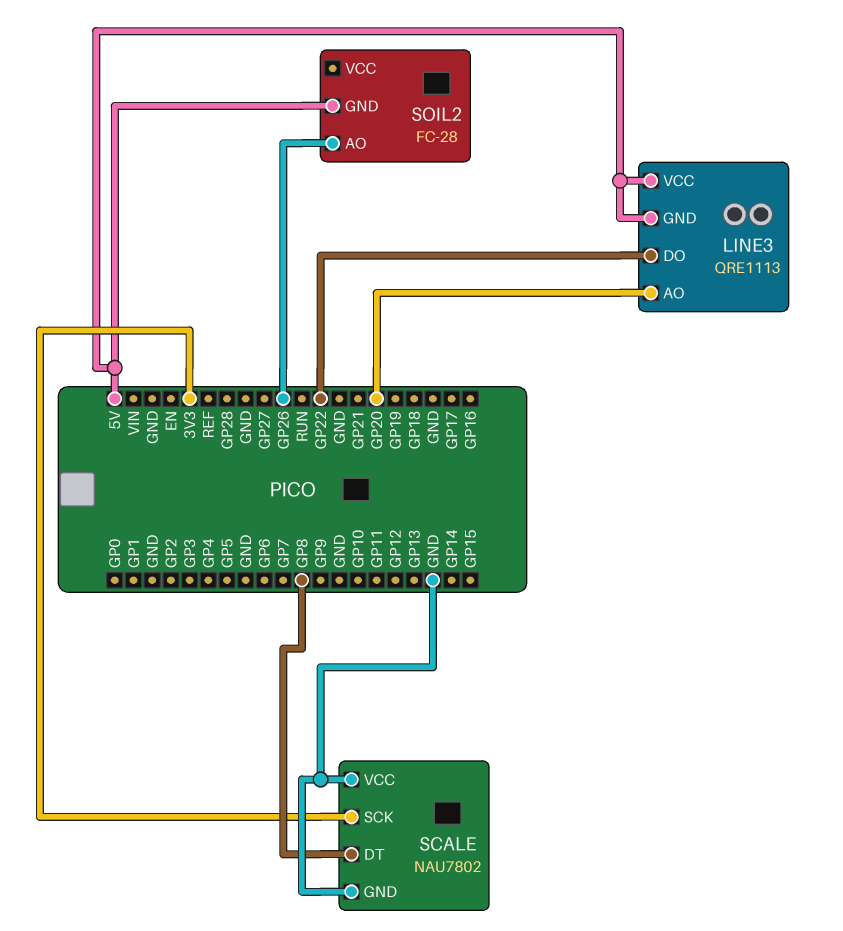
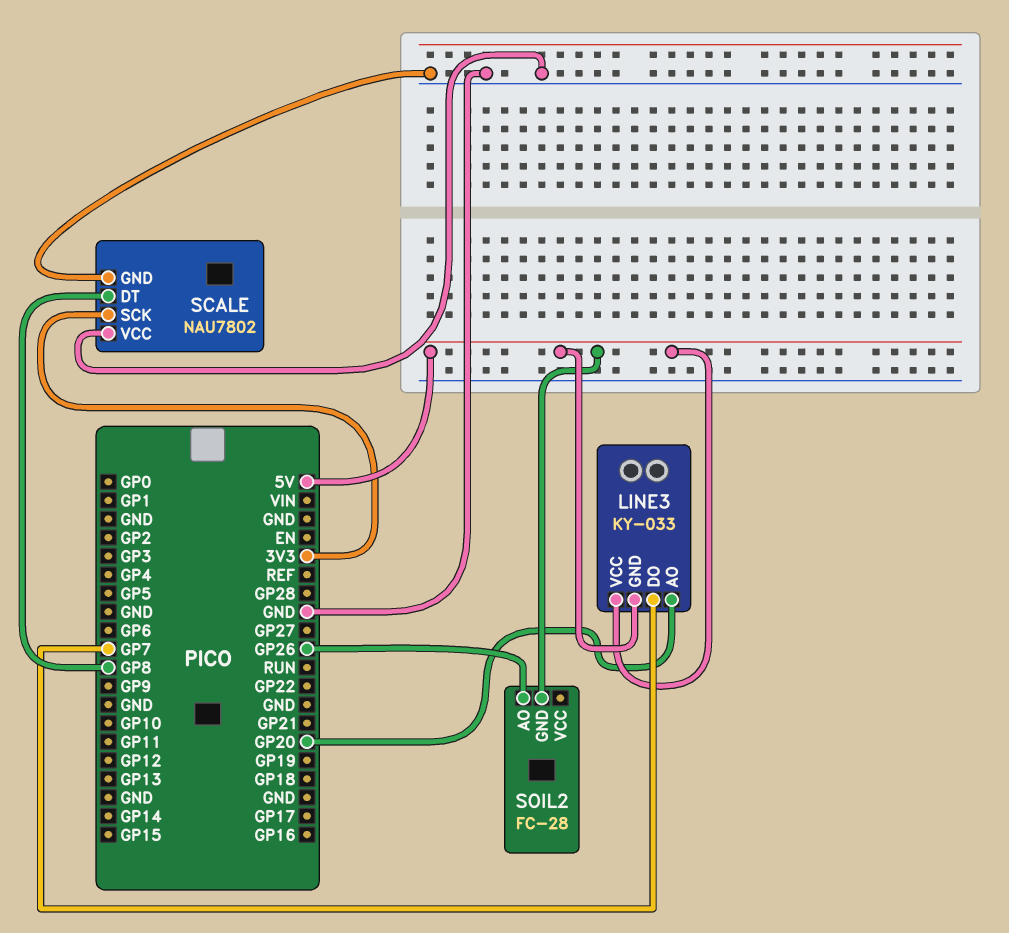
LINE3: QRE1113 -> KY-033
LINE3 pin DO: GP22 -> GP7

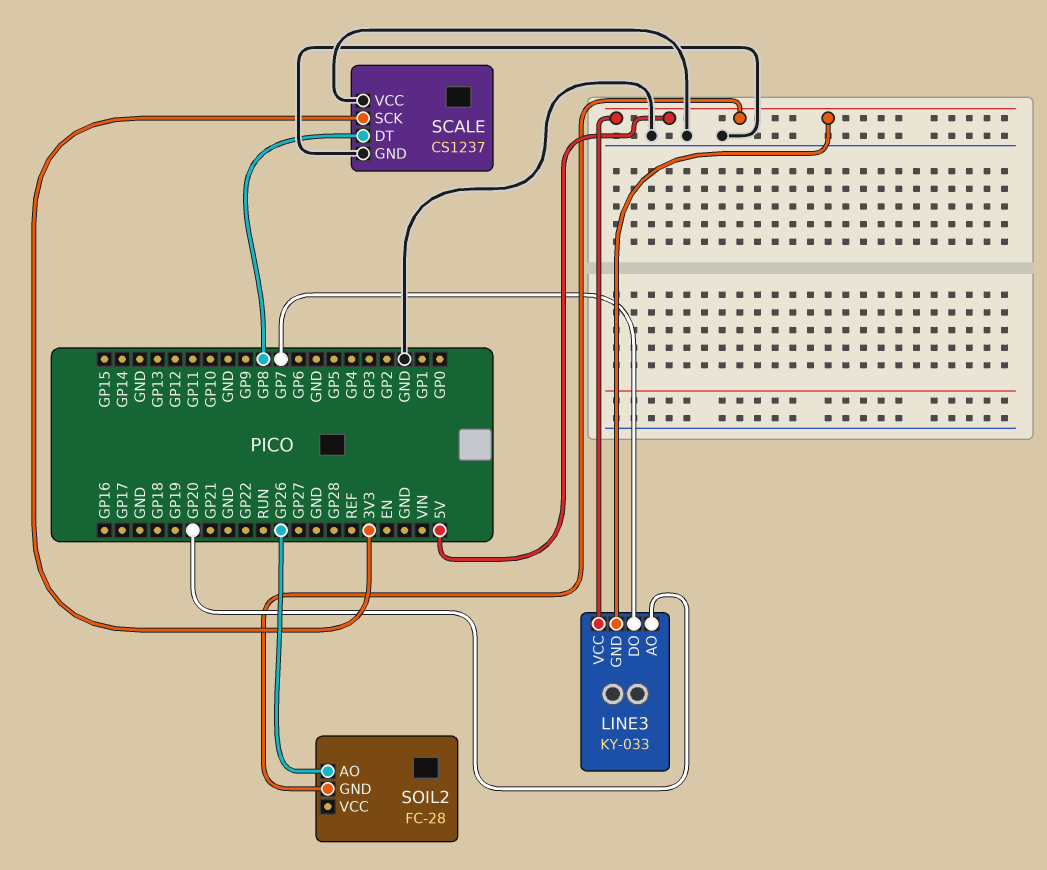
SCALE: NAU7802 -> CS1237

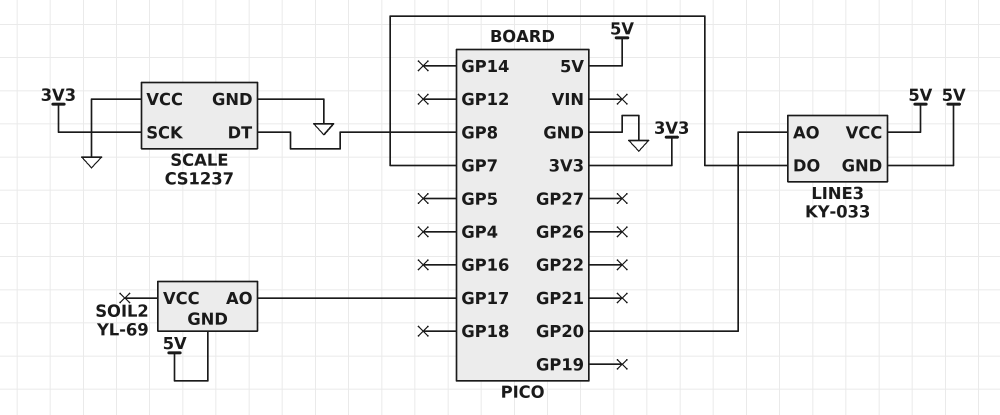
SOIL2: FC-28 -> YL-69
SOIL2 pin AO: GP26 -> GP17

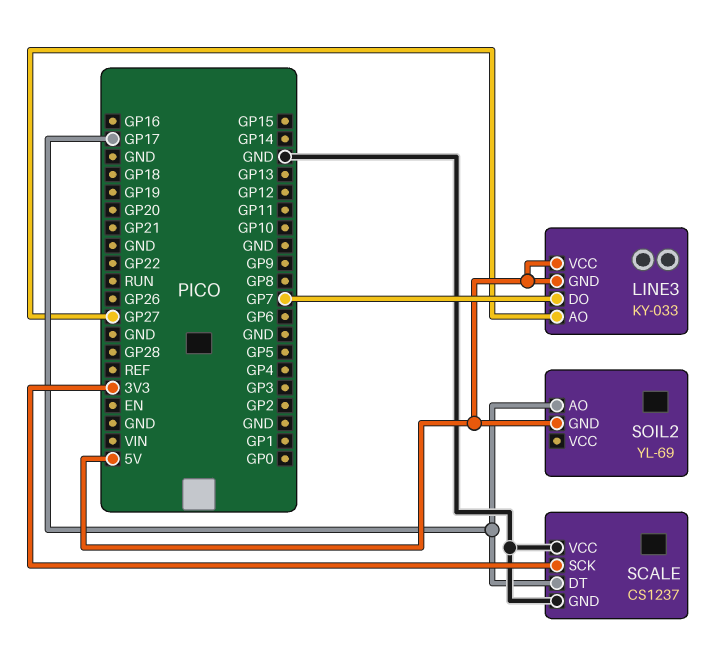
LINE3 pin AO: GP20 -> GP27
SCALE pin DT: GP8 -> GP17

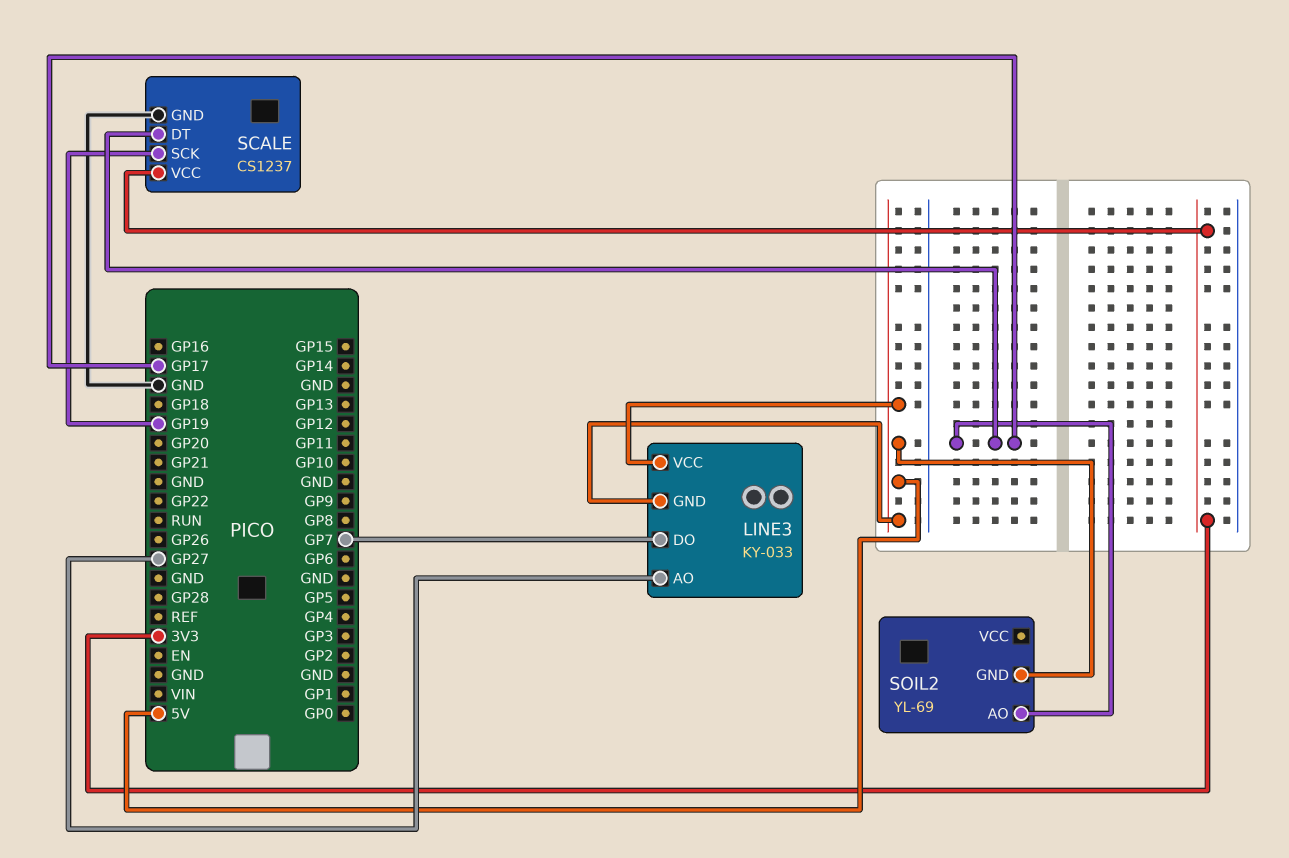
SCALE pin SCK: 3V3 -> GP19
SCALE pin VCC: GND -> 3V3

